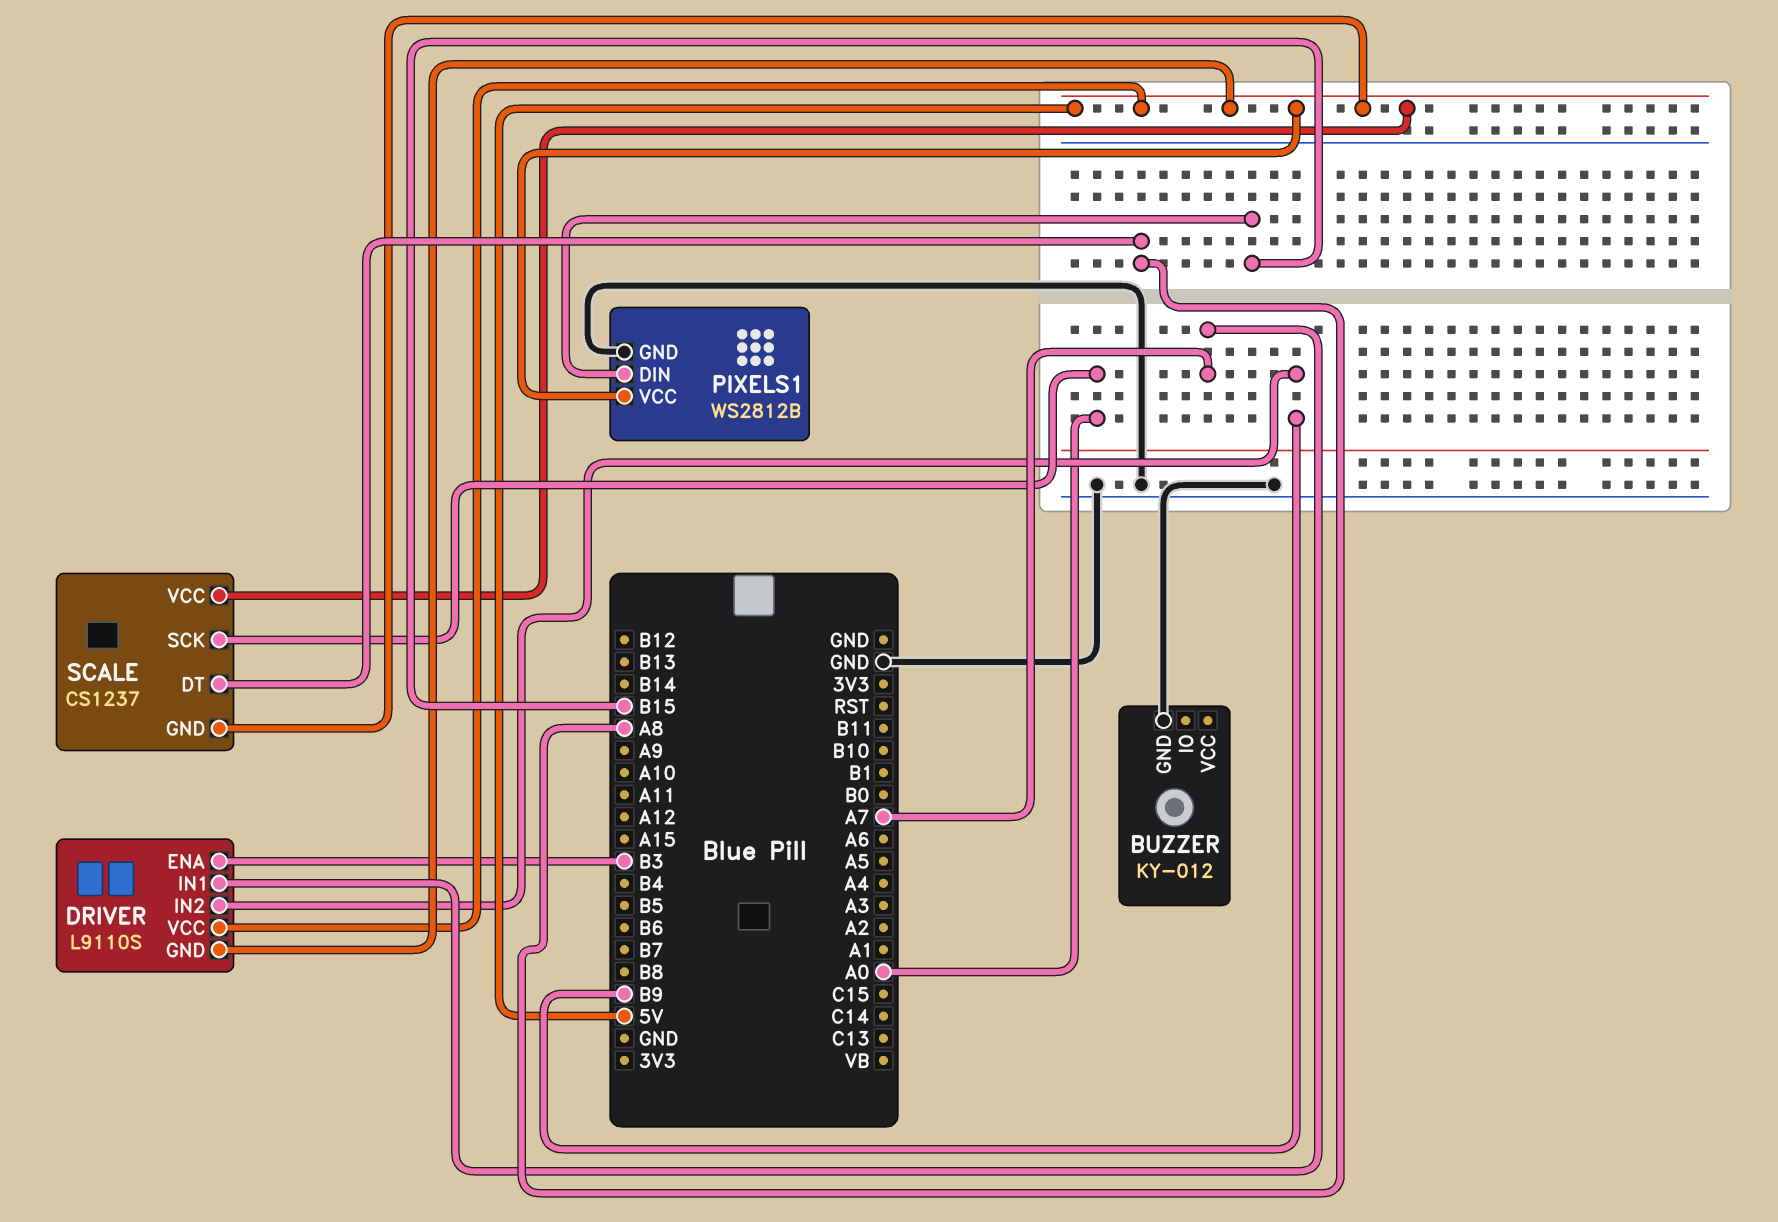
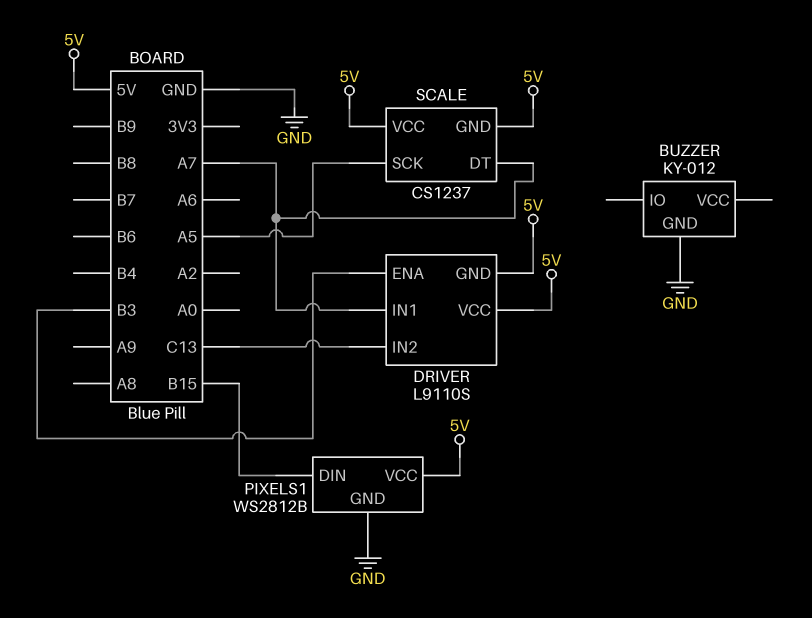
DRIVER pin IN2: B9 -> C13
SCALE pin DT: A8 -> A7
SCALE pin SCK: A0 -> A5

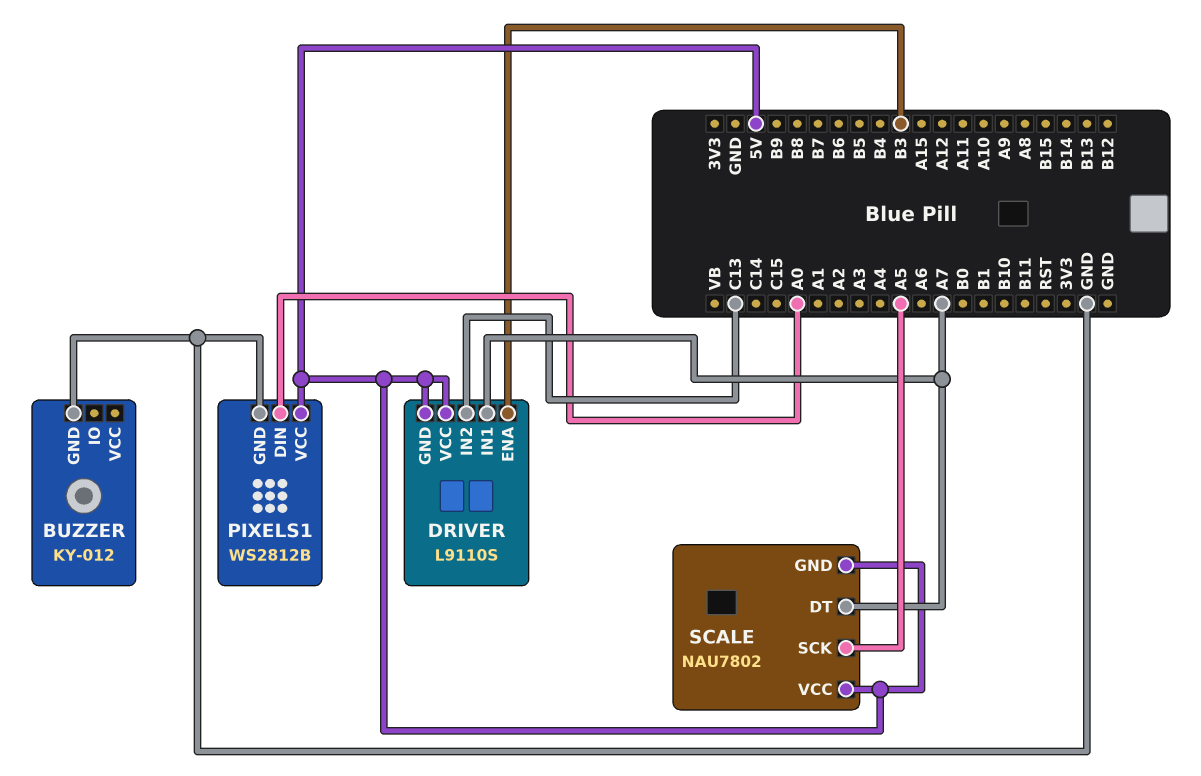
PIXELS1 pin DIN: B15 -> A0
SCALE: CS1237 -> NAU7802

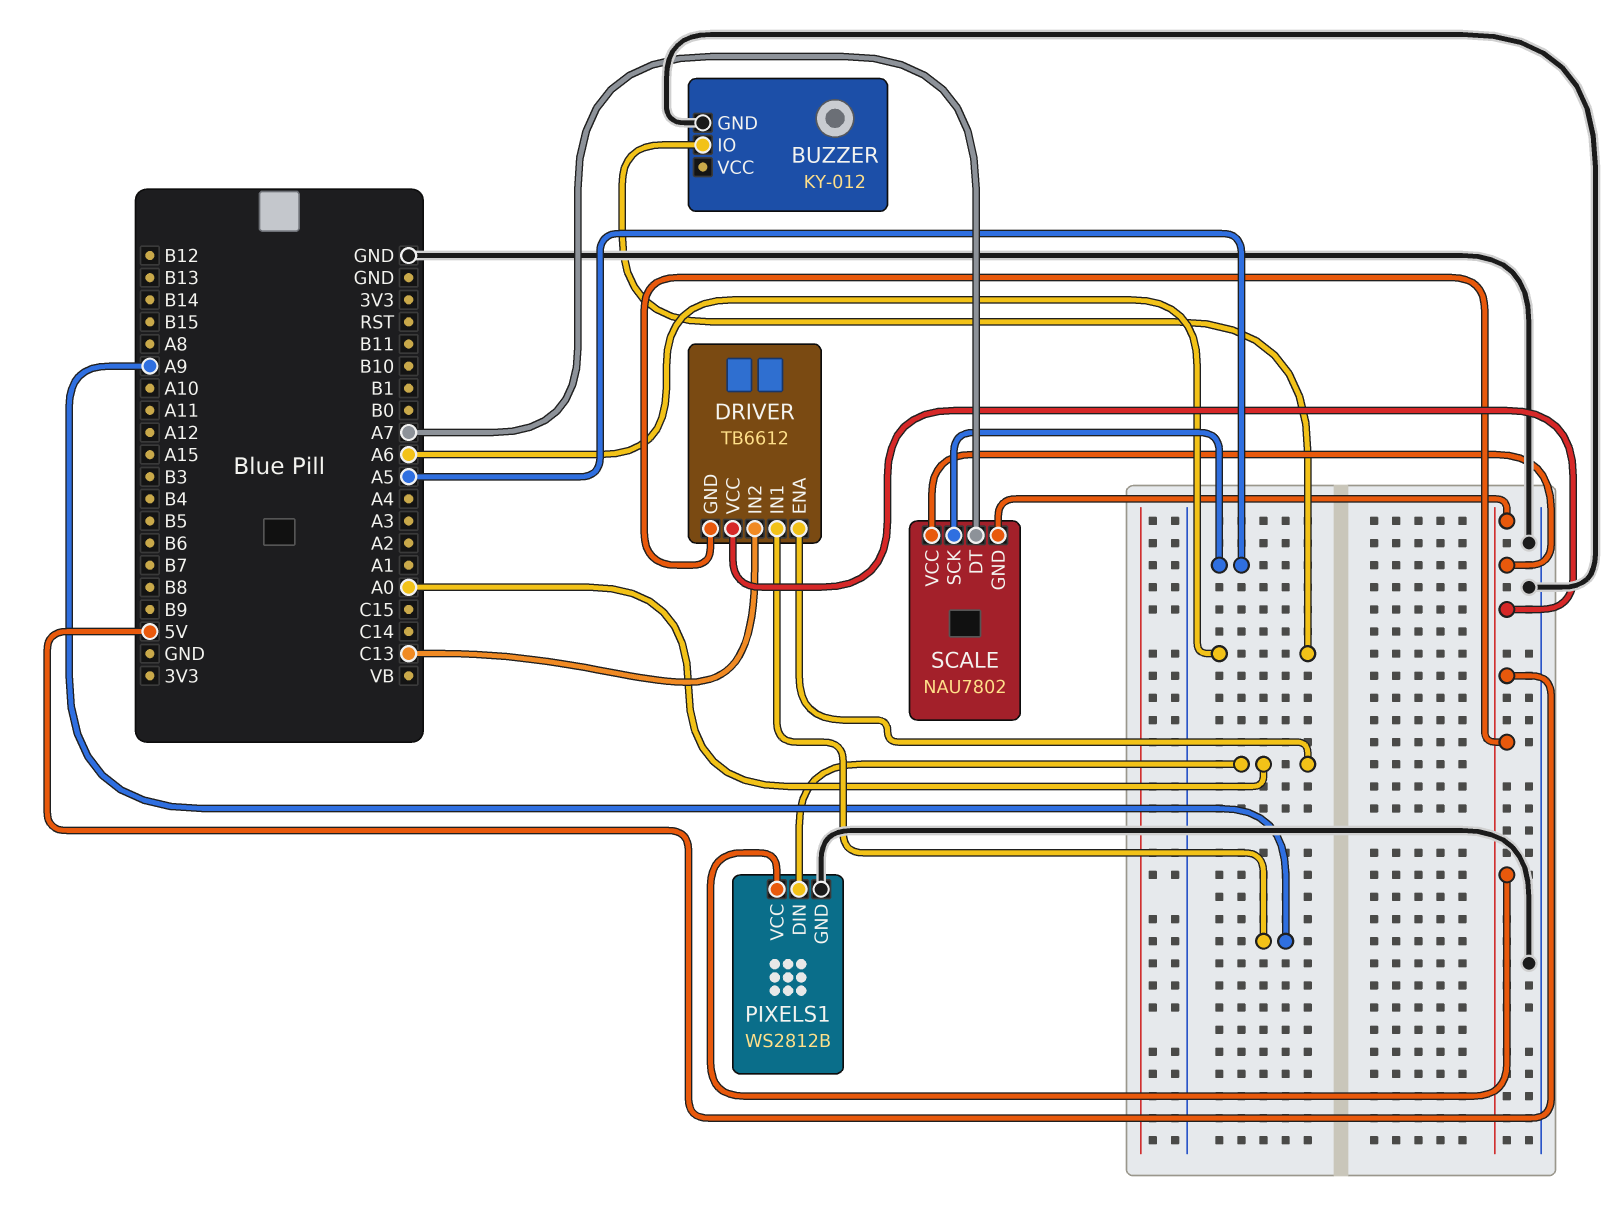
BUZZER pin IO: none -> A6
DRIVER: L9110S -> TB6612
DRIVER pin ENA: B3 -> A0
DRIVER pin IN1: A7 -> A9

